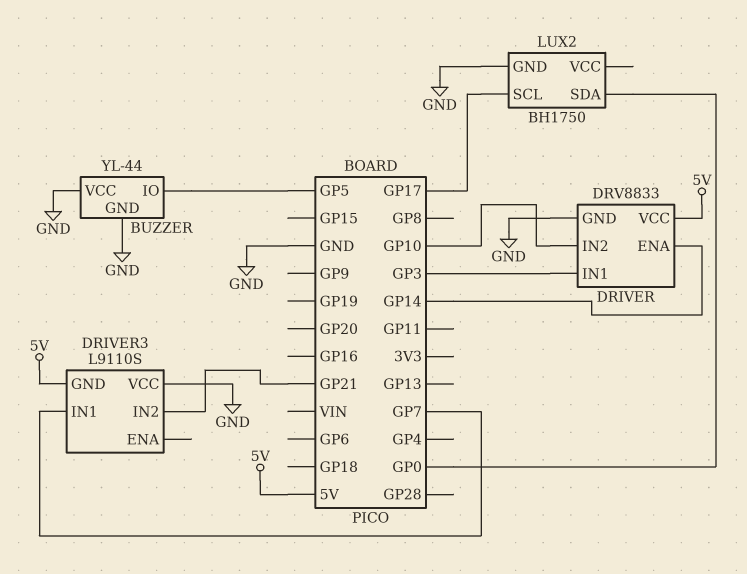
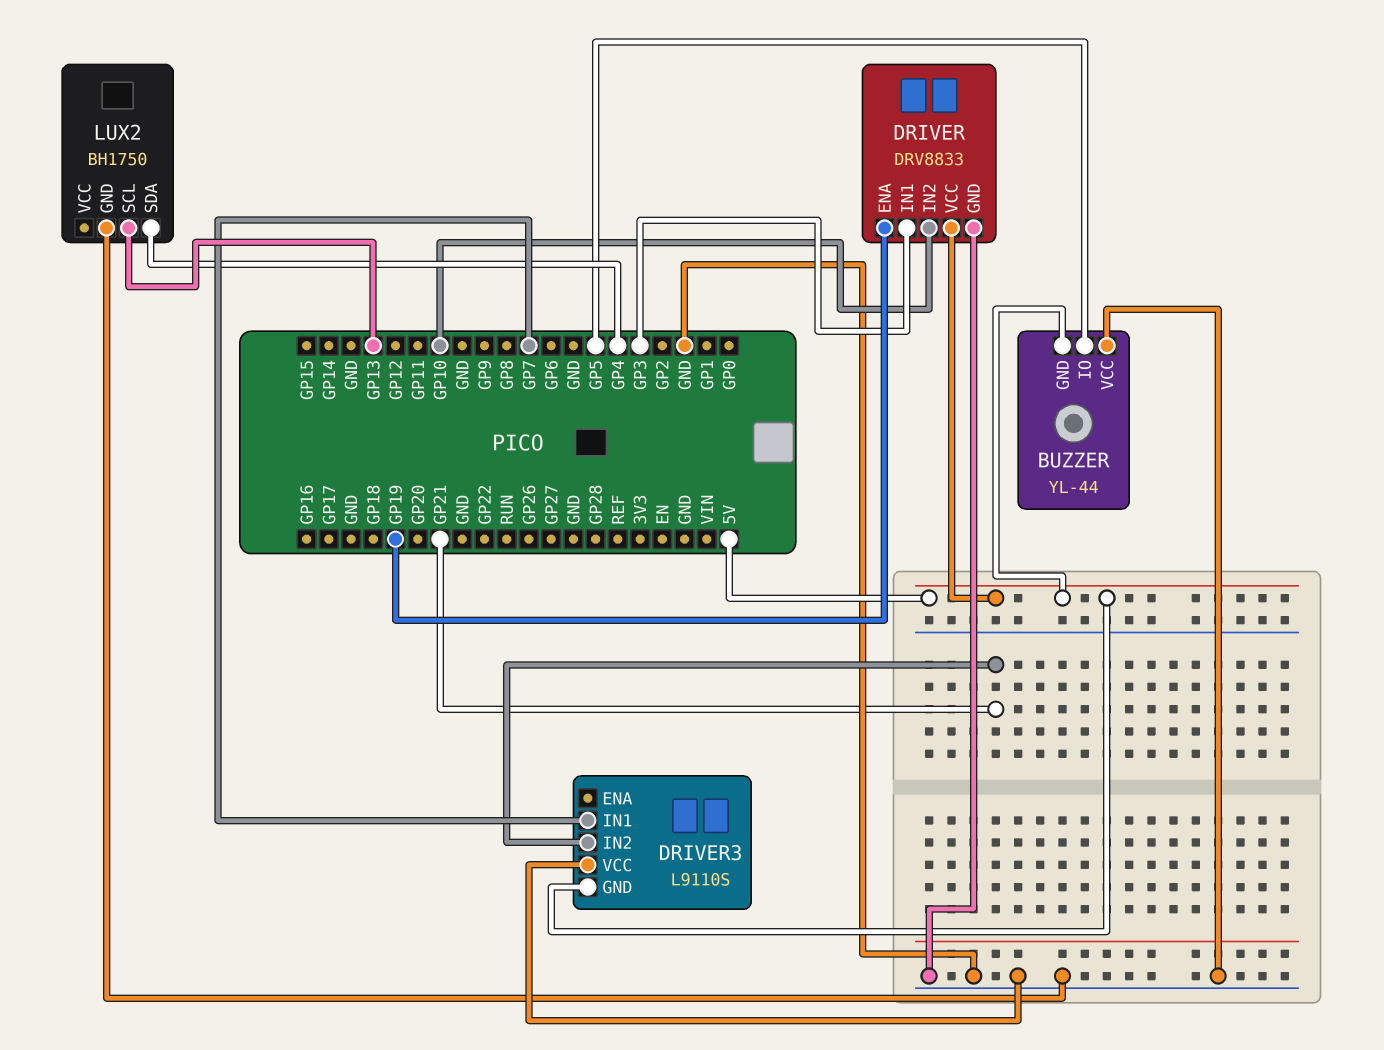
BUZZER pin GND: GND -> 5V
DRIVER pin ENA: GP14 -> GP19
LUX2 pin SCL: GP17 -> GP13
LUX2 pin SDA: GP0 -> GP4

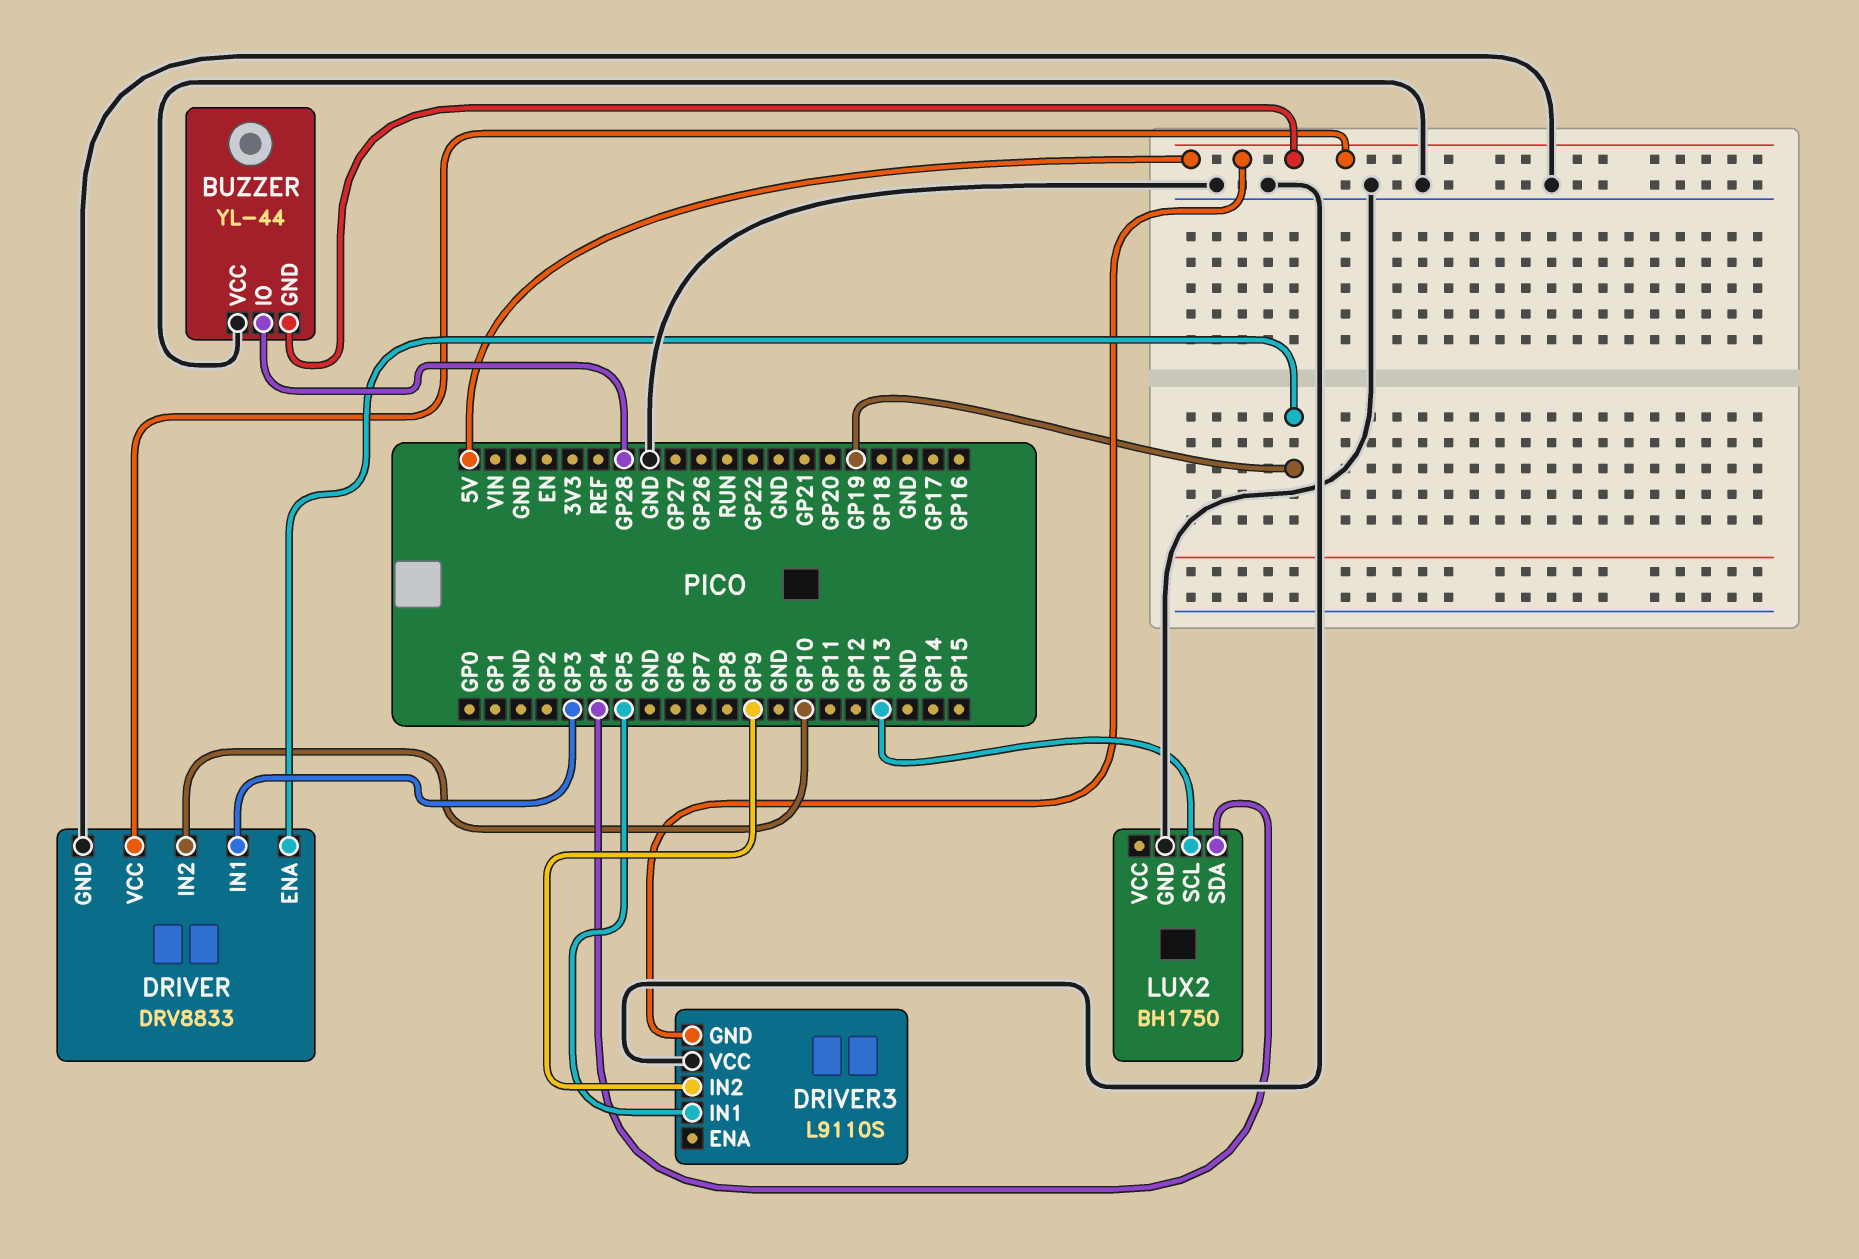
BUZZER pin IO: GP5 -> GP28
DRIVER3 pin IN1: GP7 -> GP5
DRIVER3 pin IN2: GP21 -> GP9

